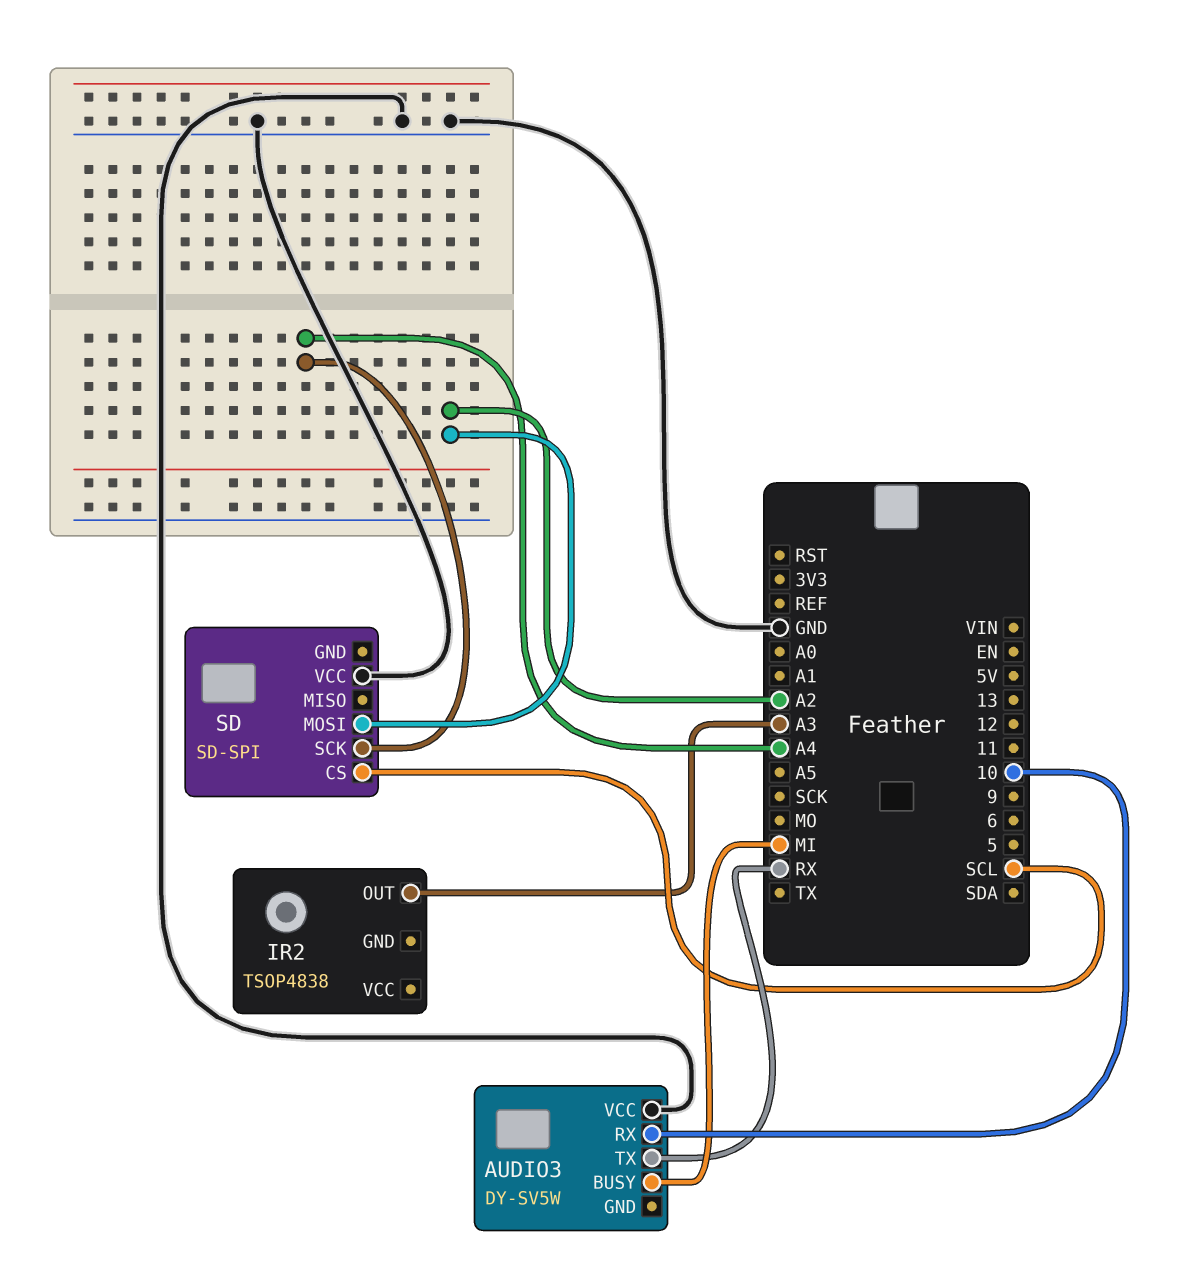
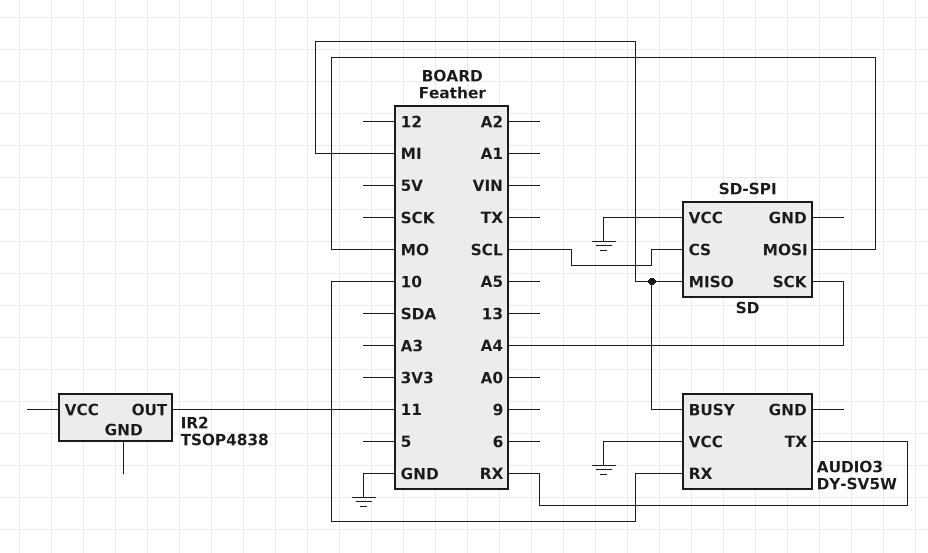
IR2 pin OUT: A3 -> 11
SD pin MISO: none -> MI
SD pin MOSI: A2 -> MO

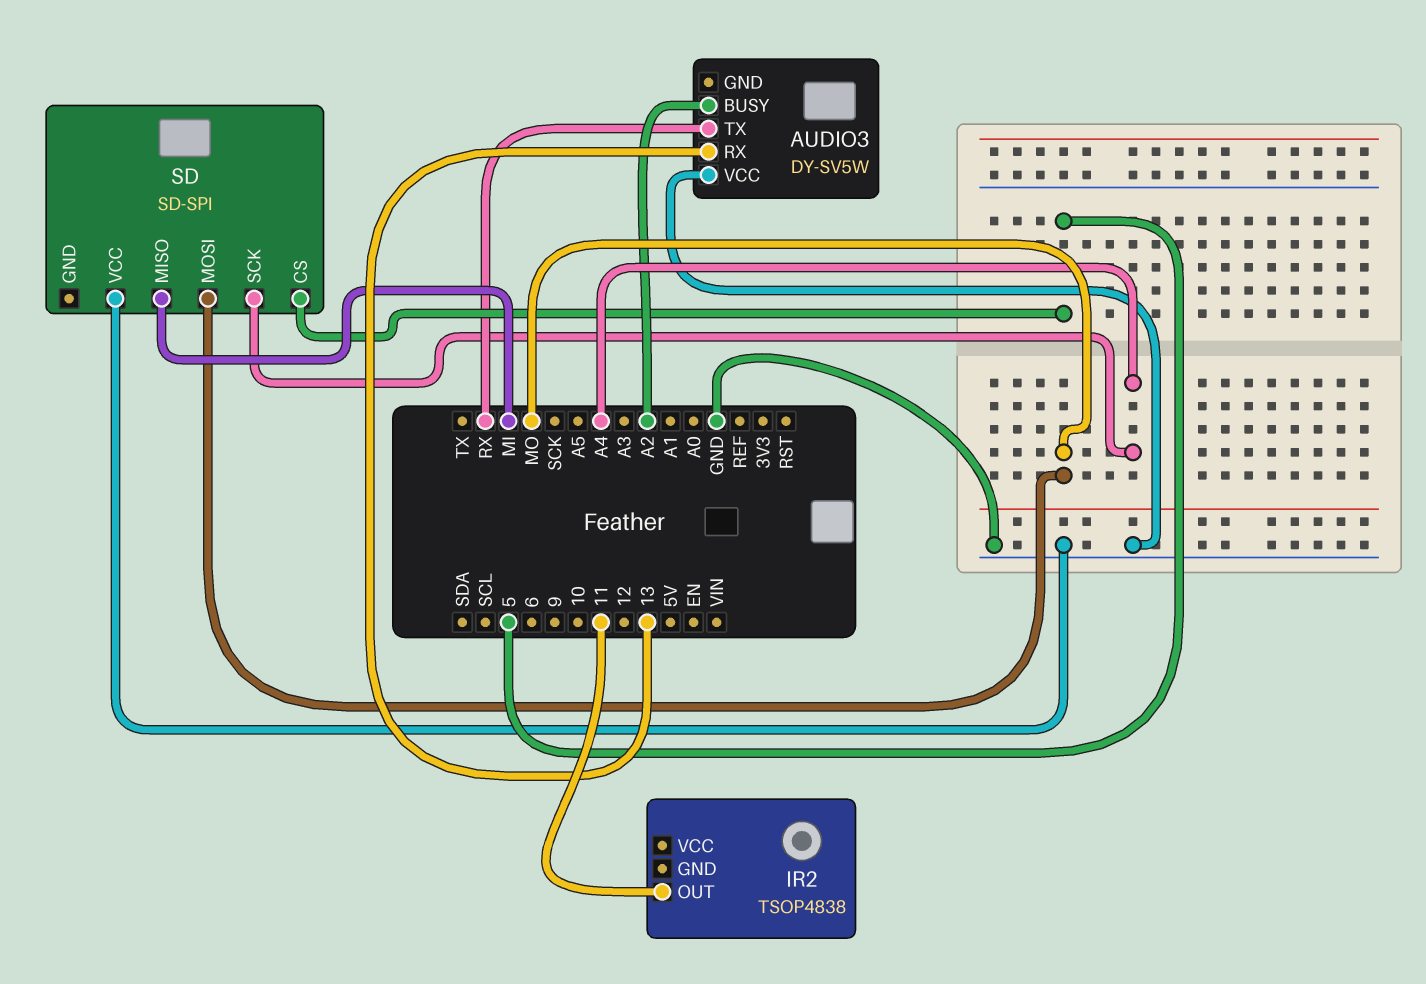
AUDIO3 pin BUSY: MI -> A2
AUDIO3 pin RX: 10 -> 13
SD pin CS: SCL -> 5

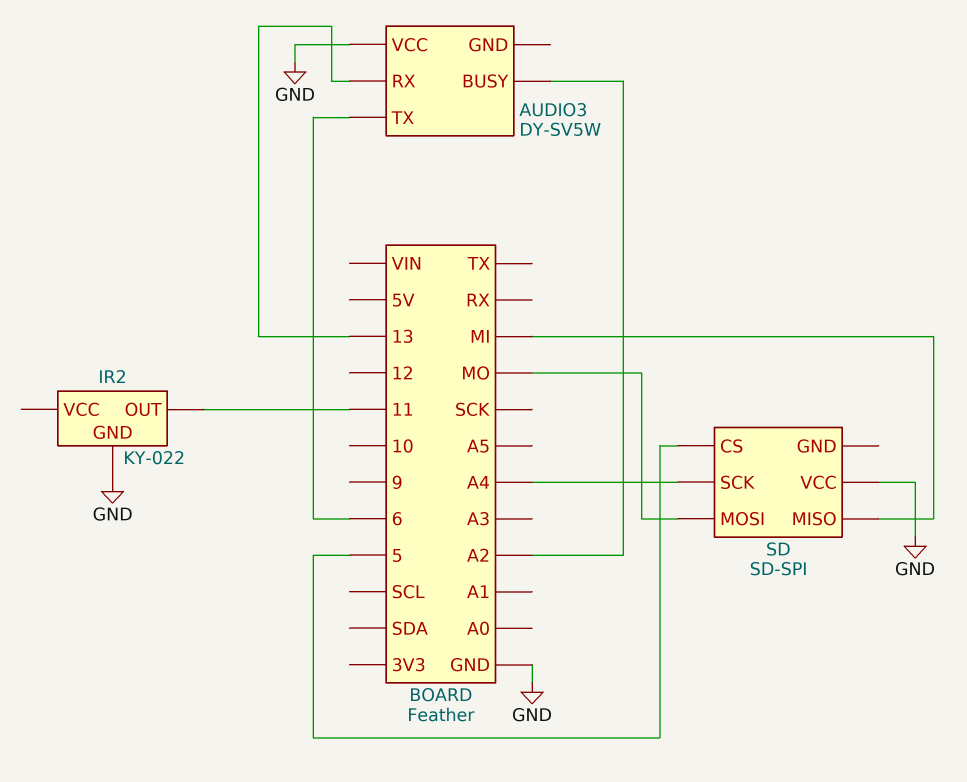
AUDIO3 pin TX: RX -> 6
IR2: TSOP4838 -> KY-022
IR2 pin GND: none -> GND

